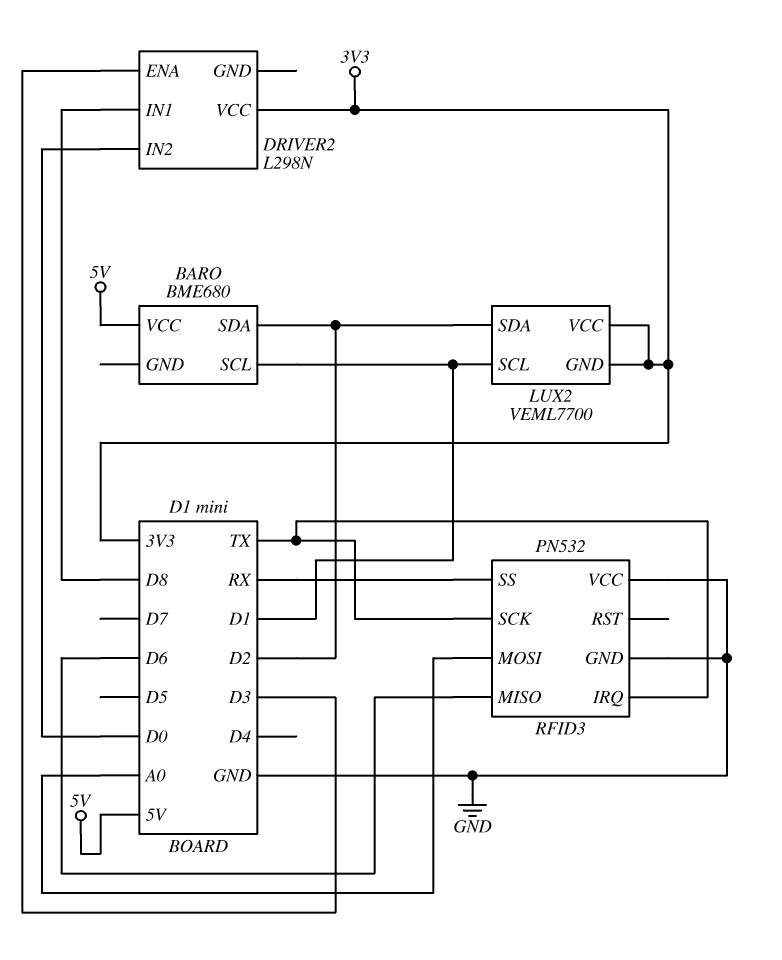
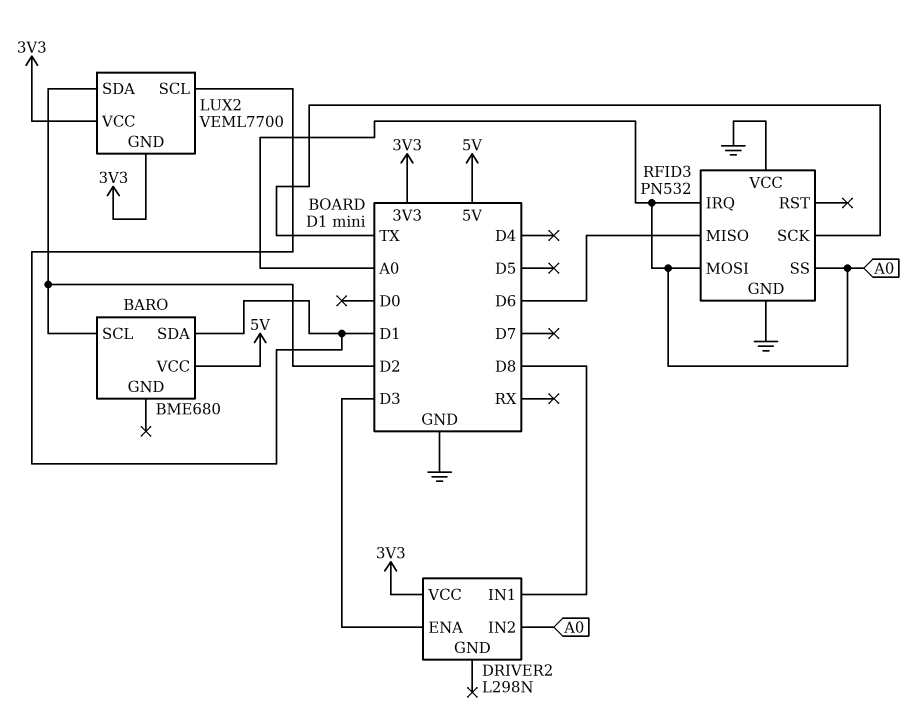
BARO pin SCL: D1 -> D2
BARO pin SDA: D2 -> D1
DRIVER2 pin IN2: D0 -> A0
RFID3 pin IRQ: TX -> A0
RFID3 pin SS: RX -> A0

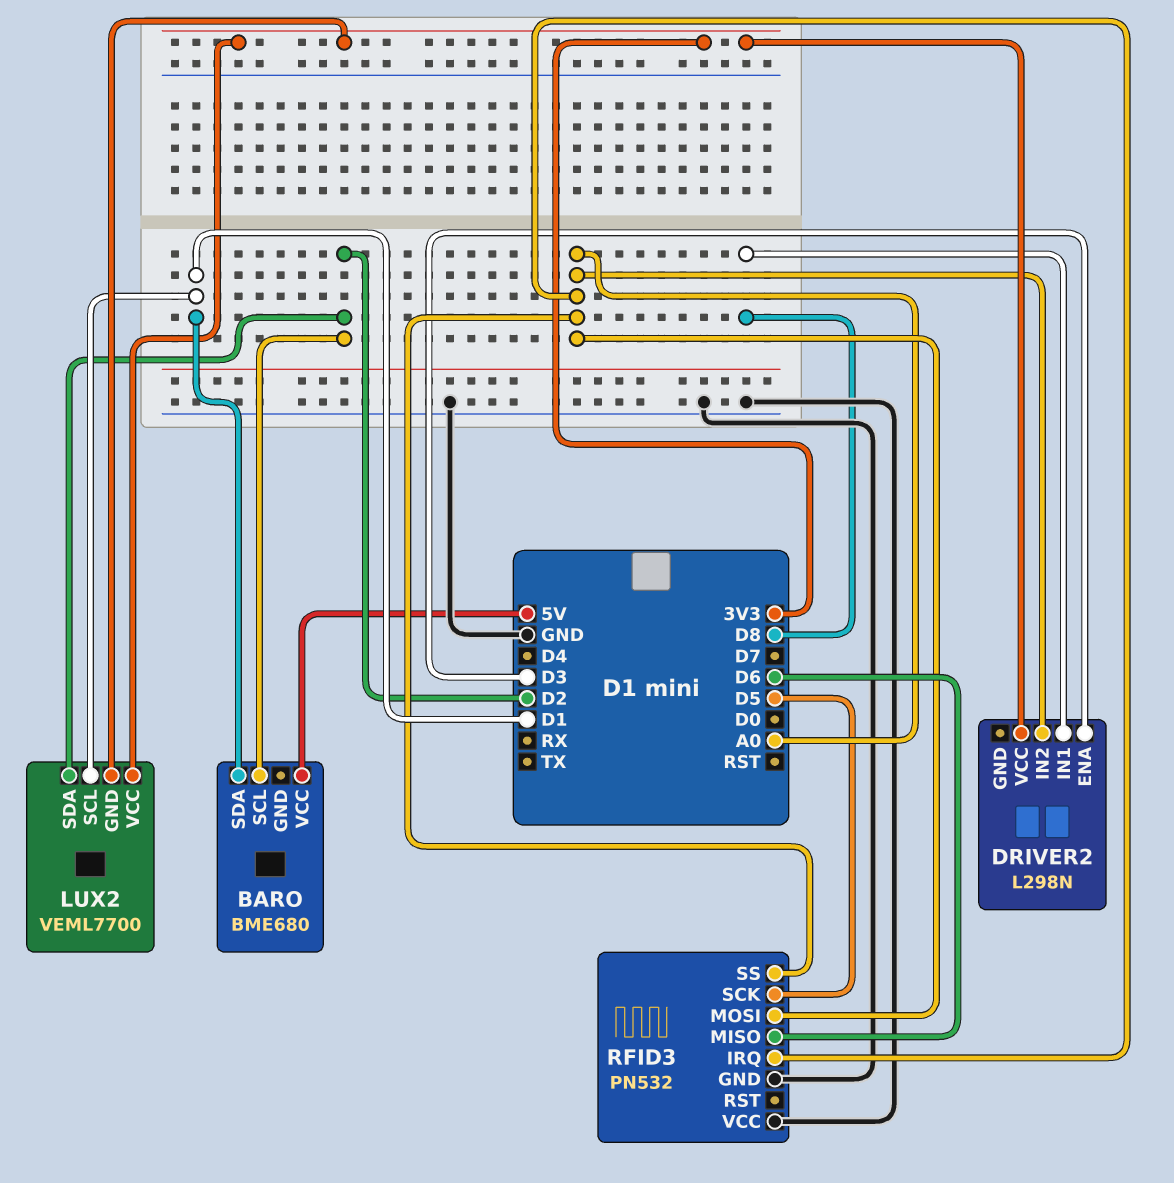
RFID3 pin SCK: TX -> D5

